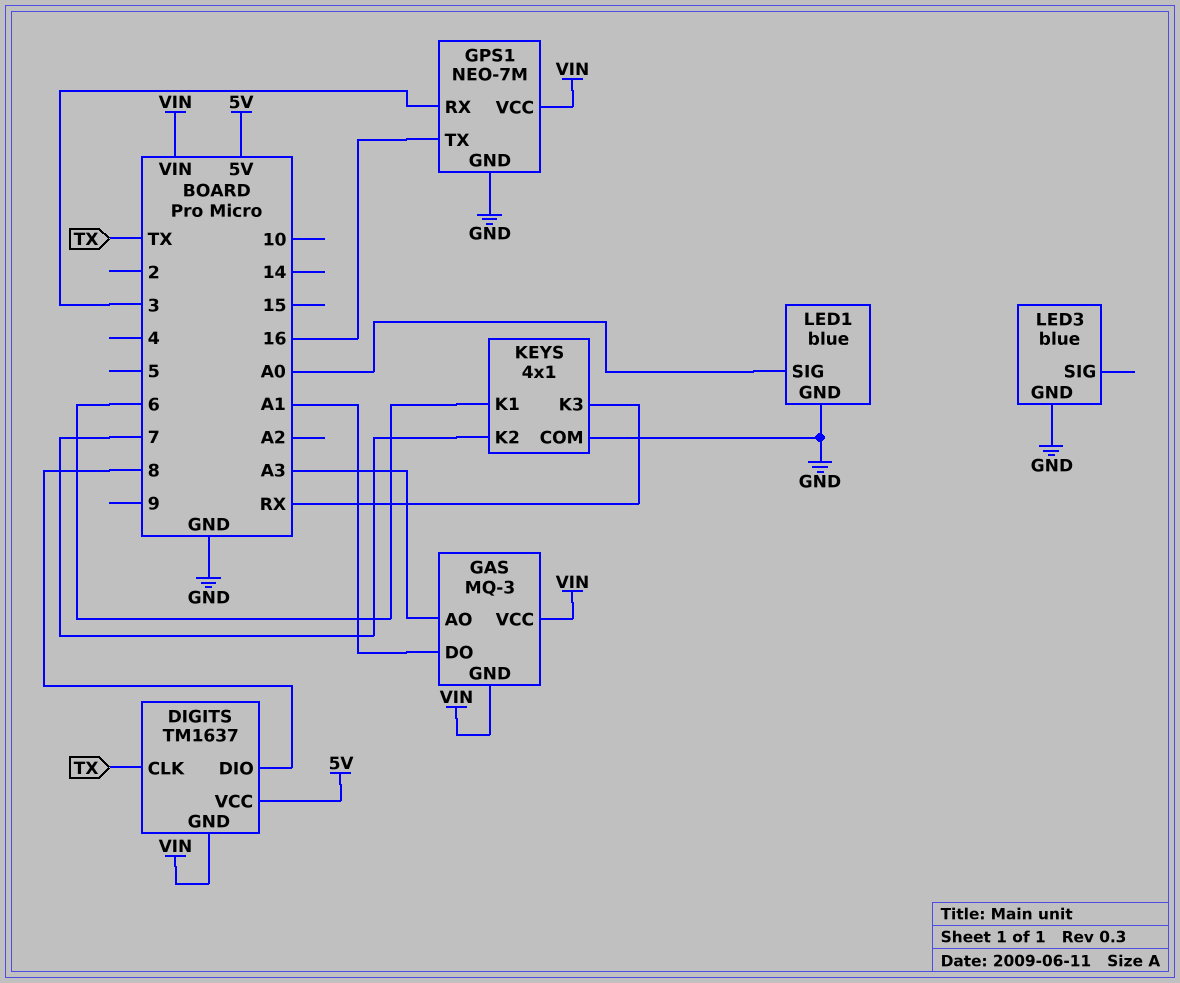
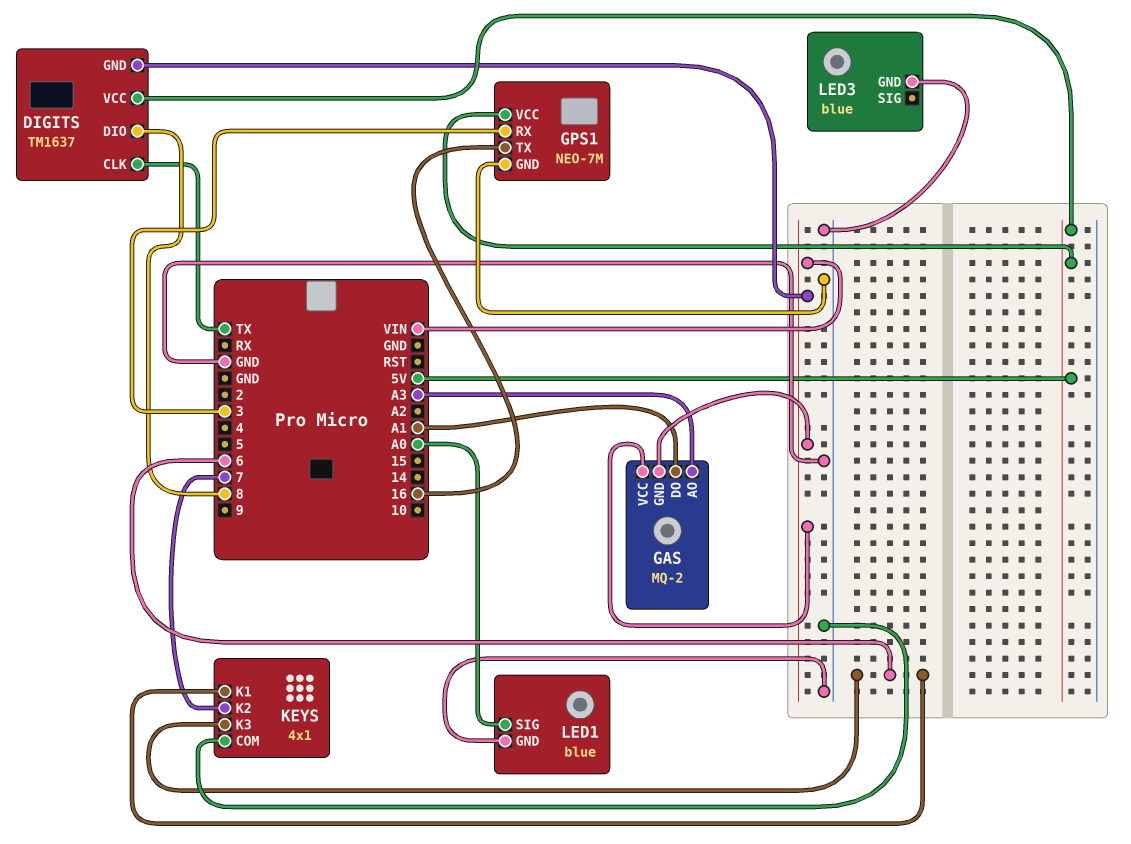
GAS: MQ-3 -> MQ-2
GPS1 pin VCC: VIN -> 5V
KEYS pin K3: RX -> 6

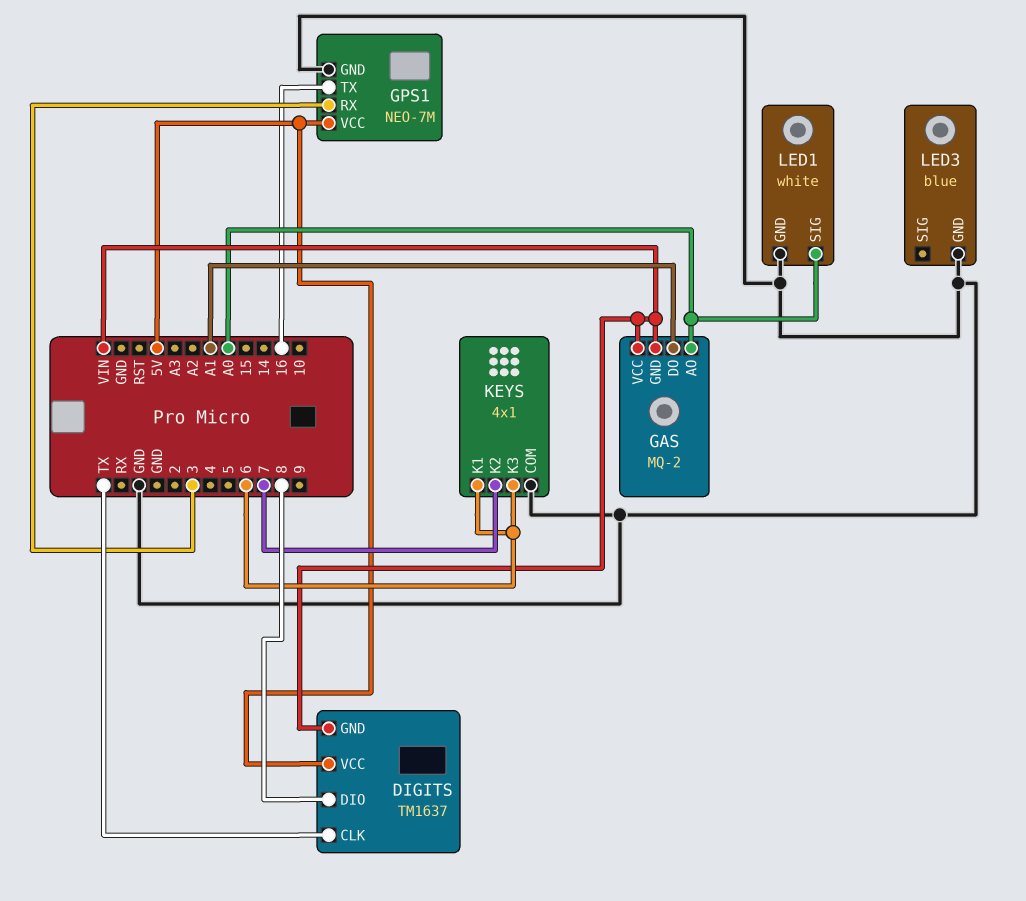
GAS pin AO: A3 -> A0
LED1: blue -> white

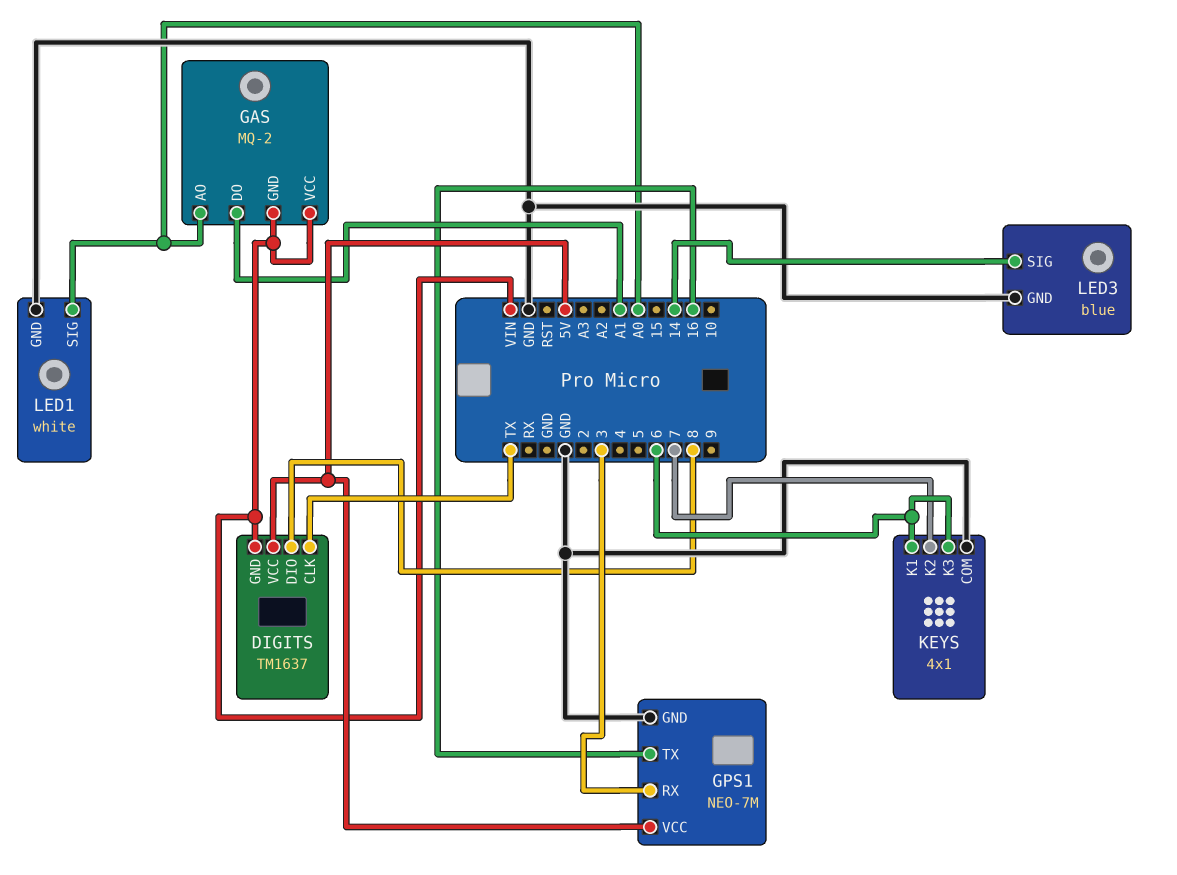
LED3 pin SIG: none -> 14

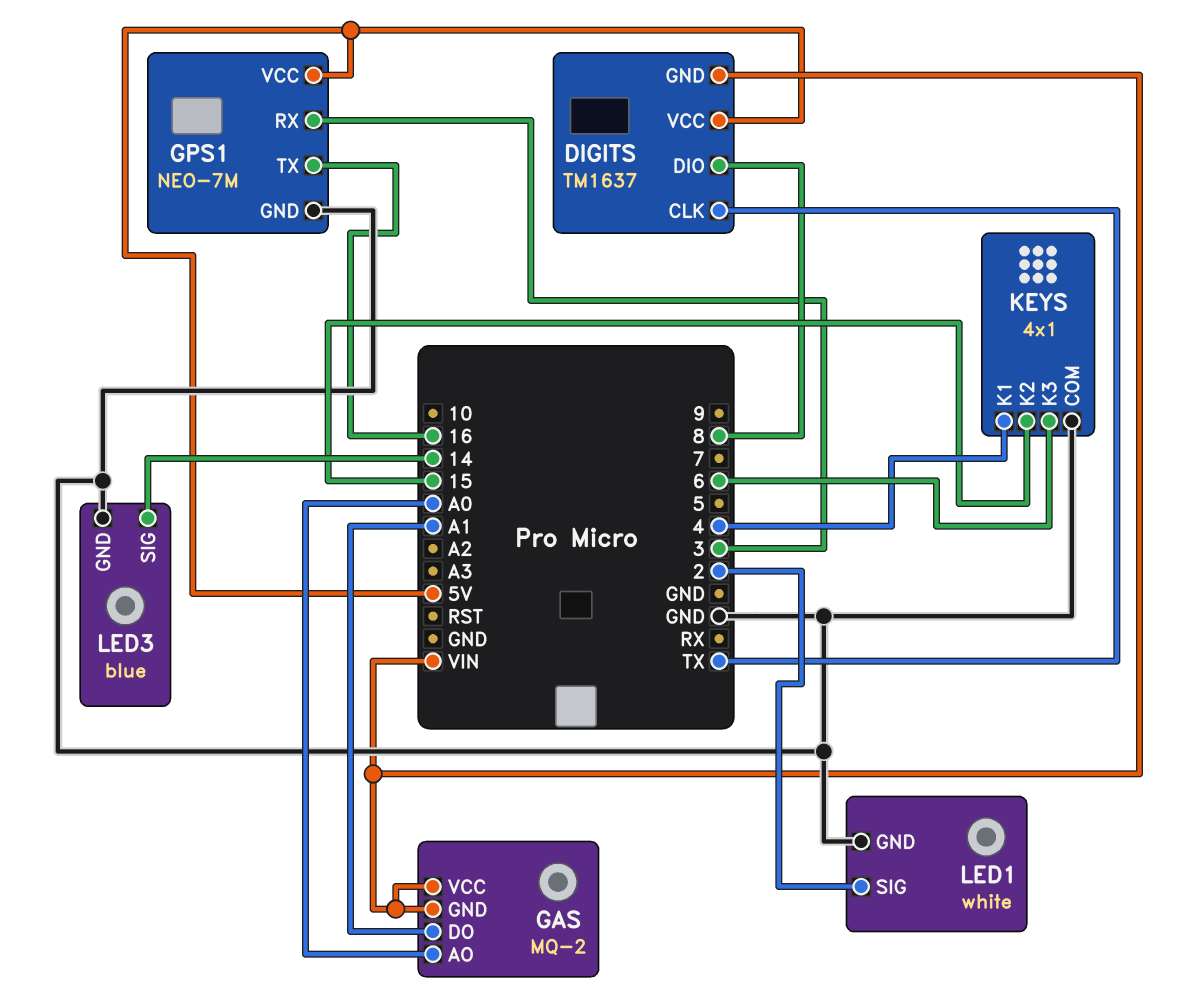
KEYS pin K1: 6 -> 4
KEYS pin K2: 7 -> 15
LED1 pin SIG: A0 -> 2

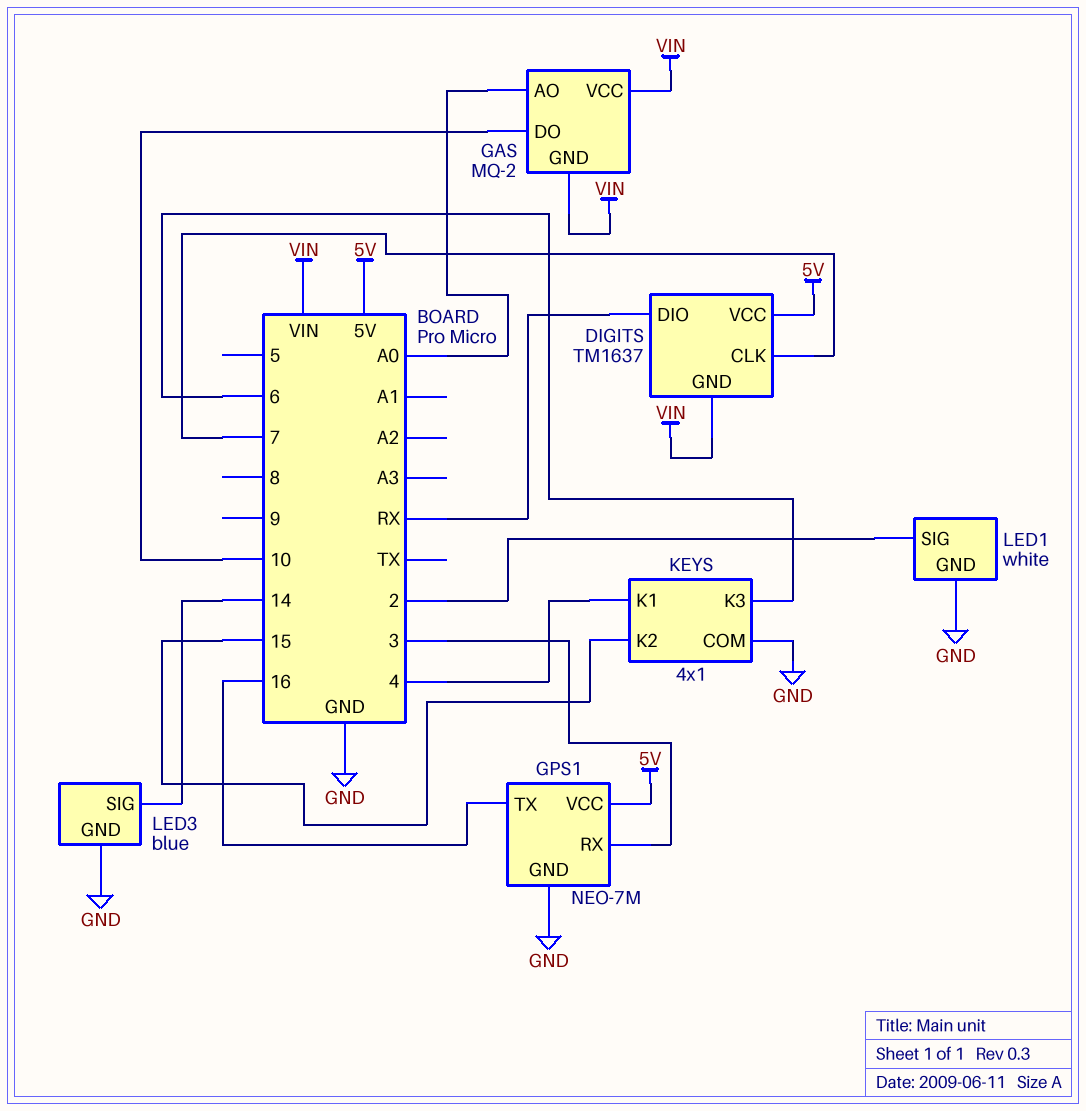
DIGITS pin CLK: TX -> 7
DIGITS pin DIO: 8 -> RX
GAS pin DO: A1 -> 10

